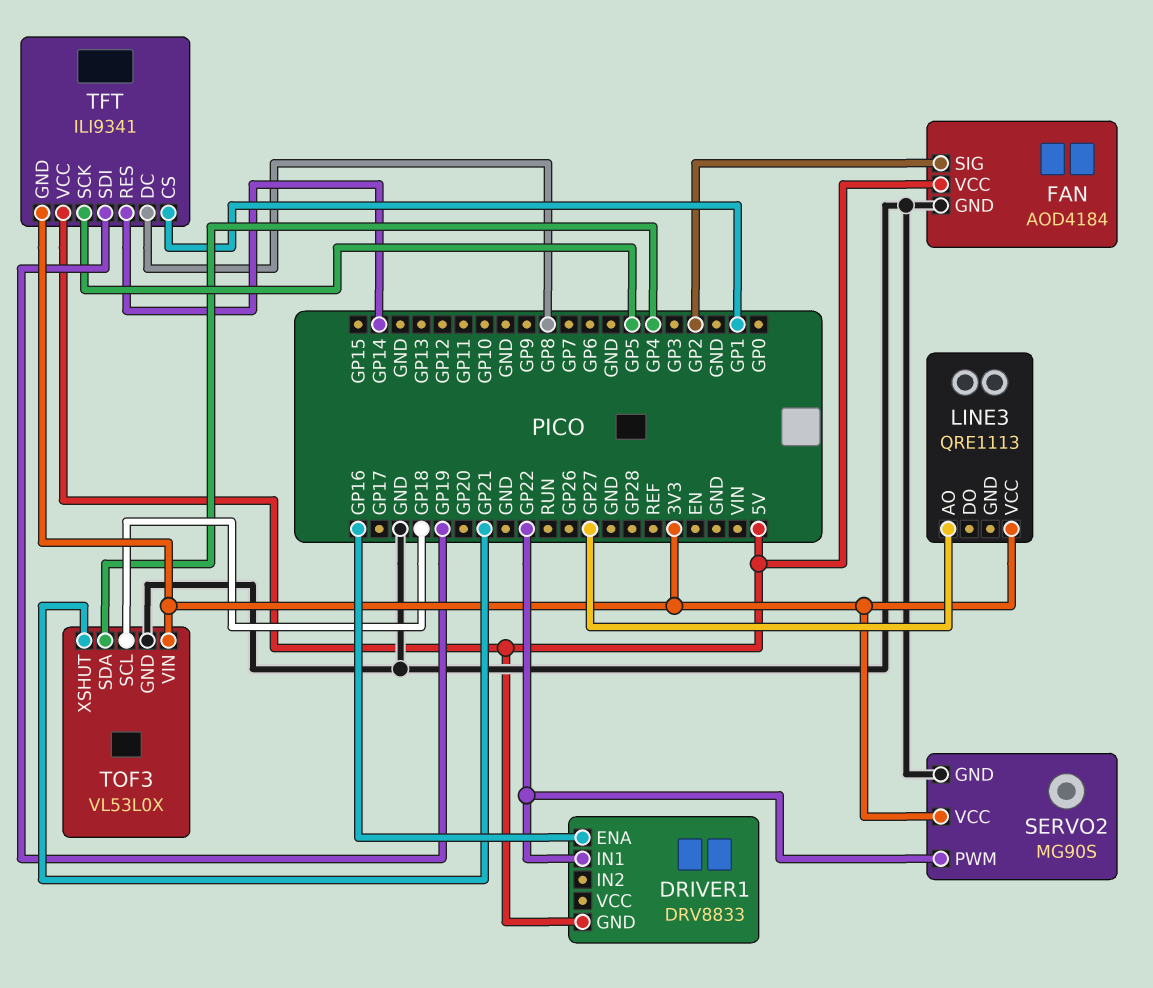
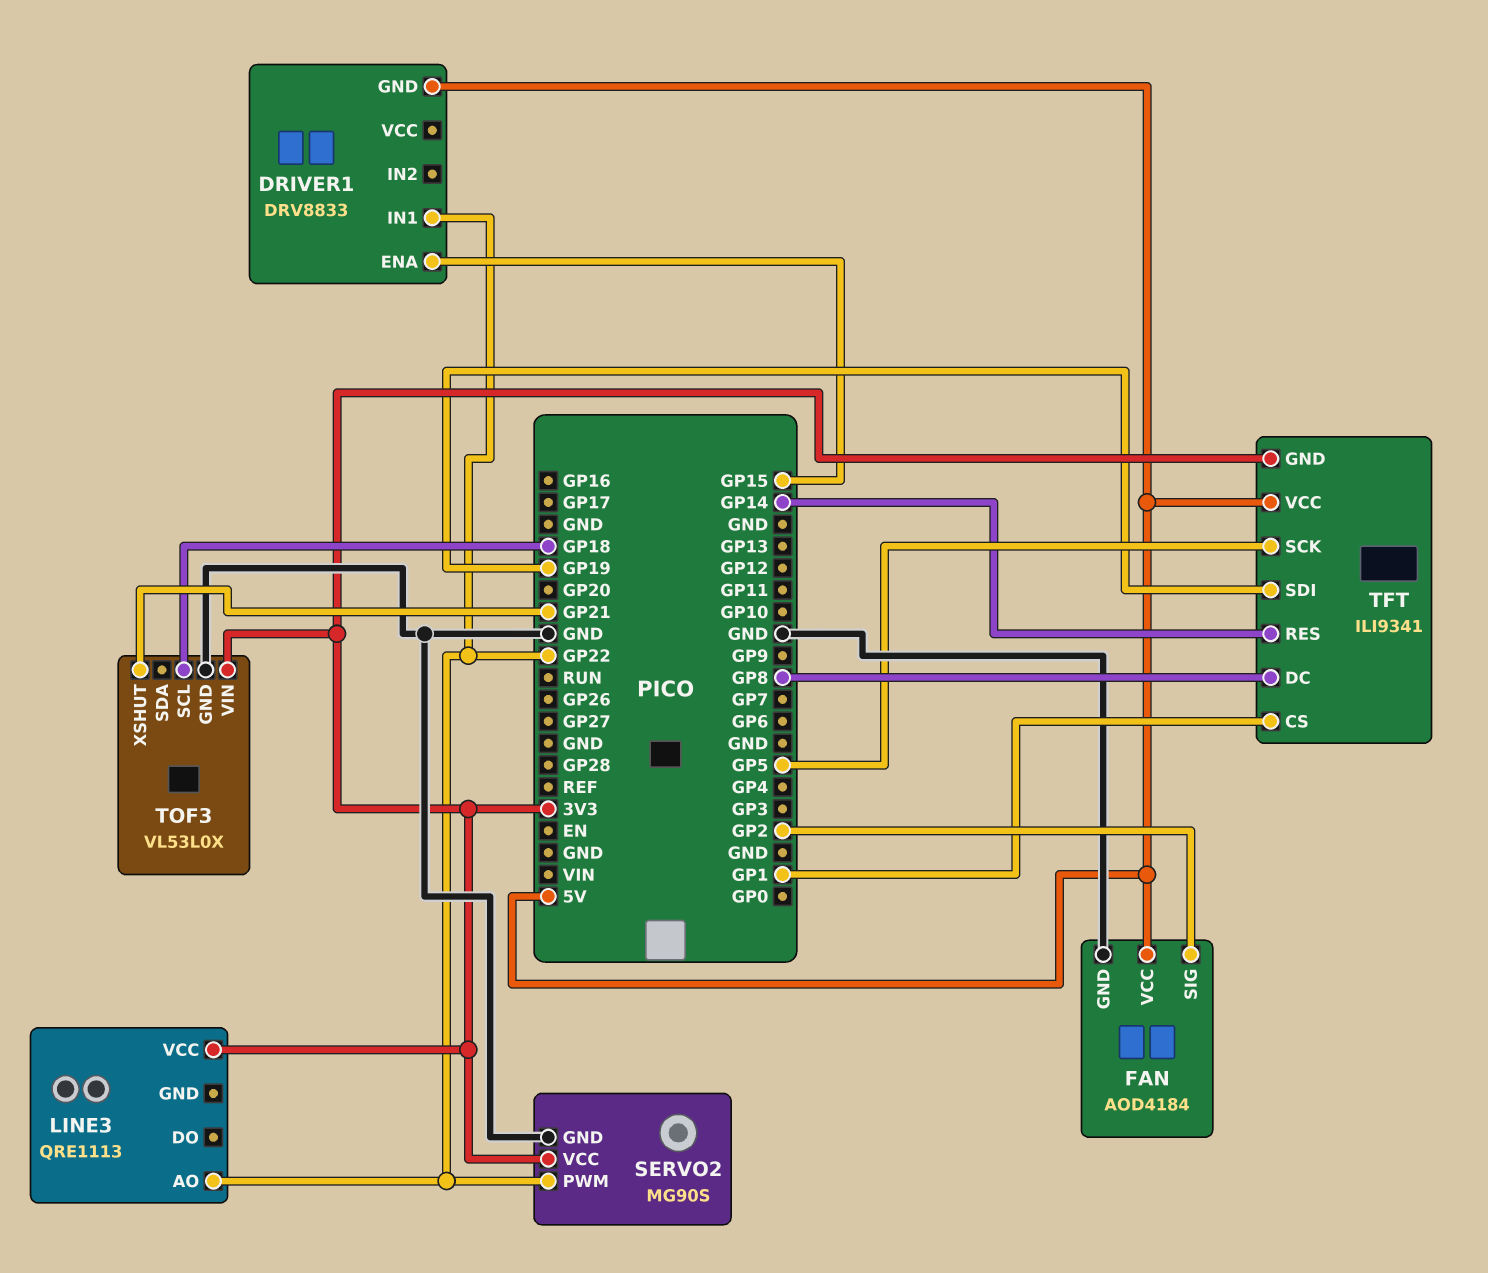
DRIVER1 pin ENA: GP16 -> GP15
LINE3 pin AO: GP27 -> GP22
TOF3 pin SDA: GP4 -> none

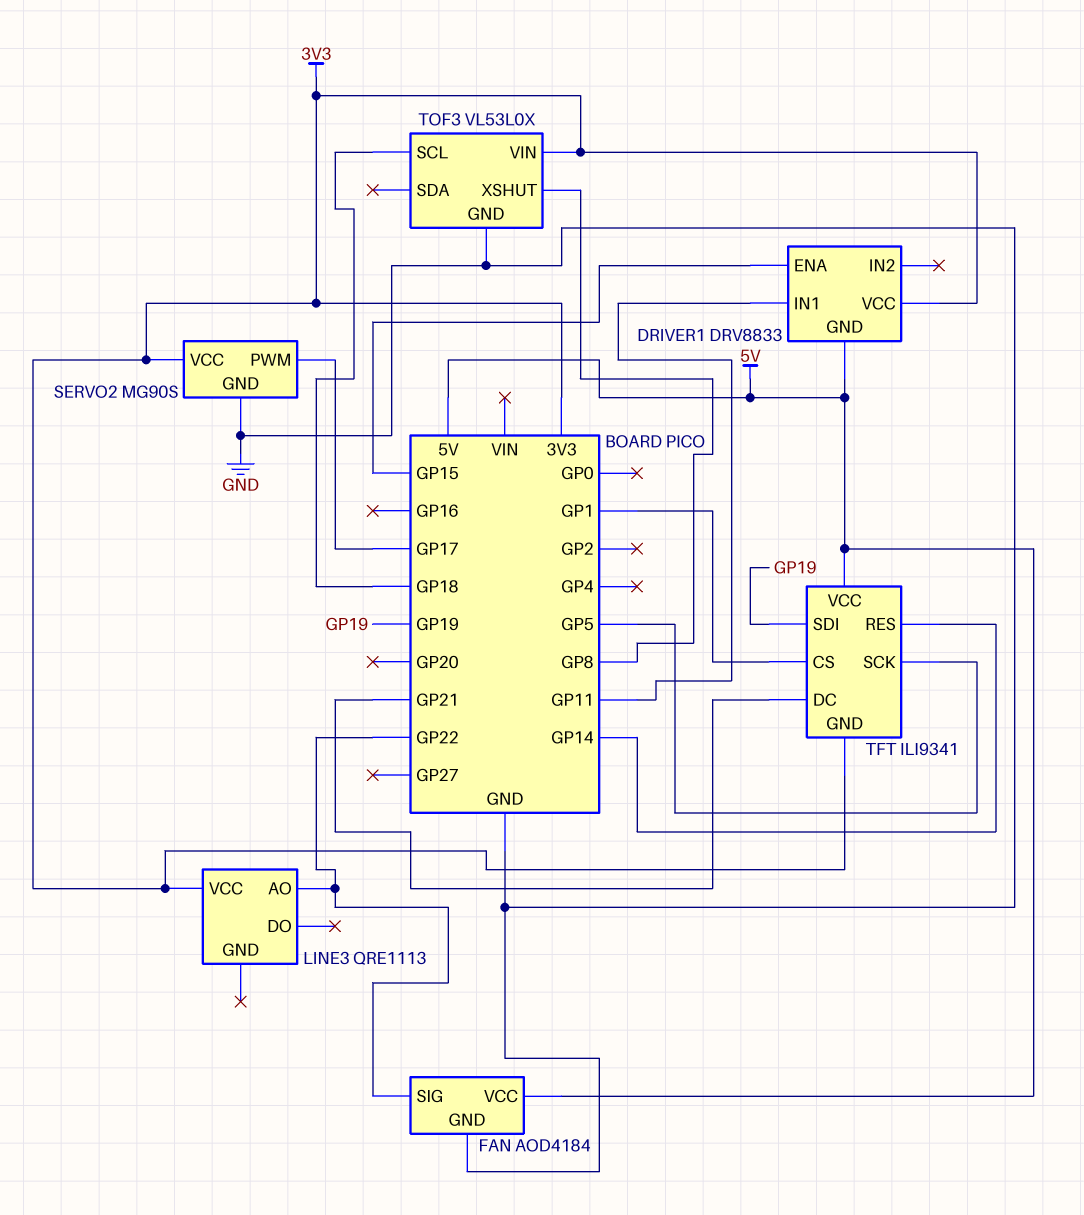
DRIVER1 pin IN1: GP22 -> GP11
DRIVER1 pin VCC: none -> 3V3
FAN pin SIG: GP2 -> GP22
SERVO2 pin PWM: GP22 -> GP17
TFT pin DC: GP8 -> GP21
TOF3 pin XSHUT: GP21 -> GP8

